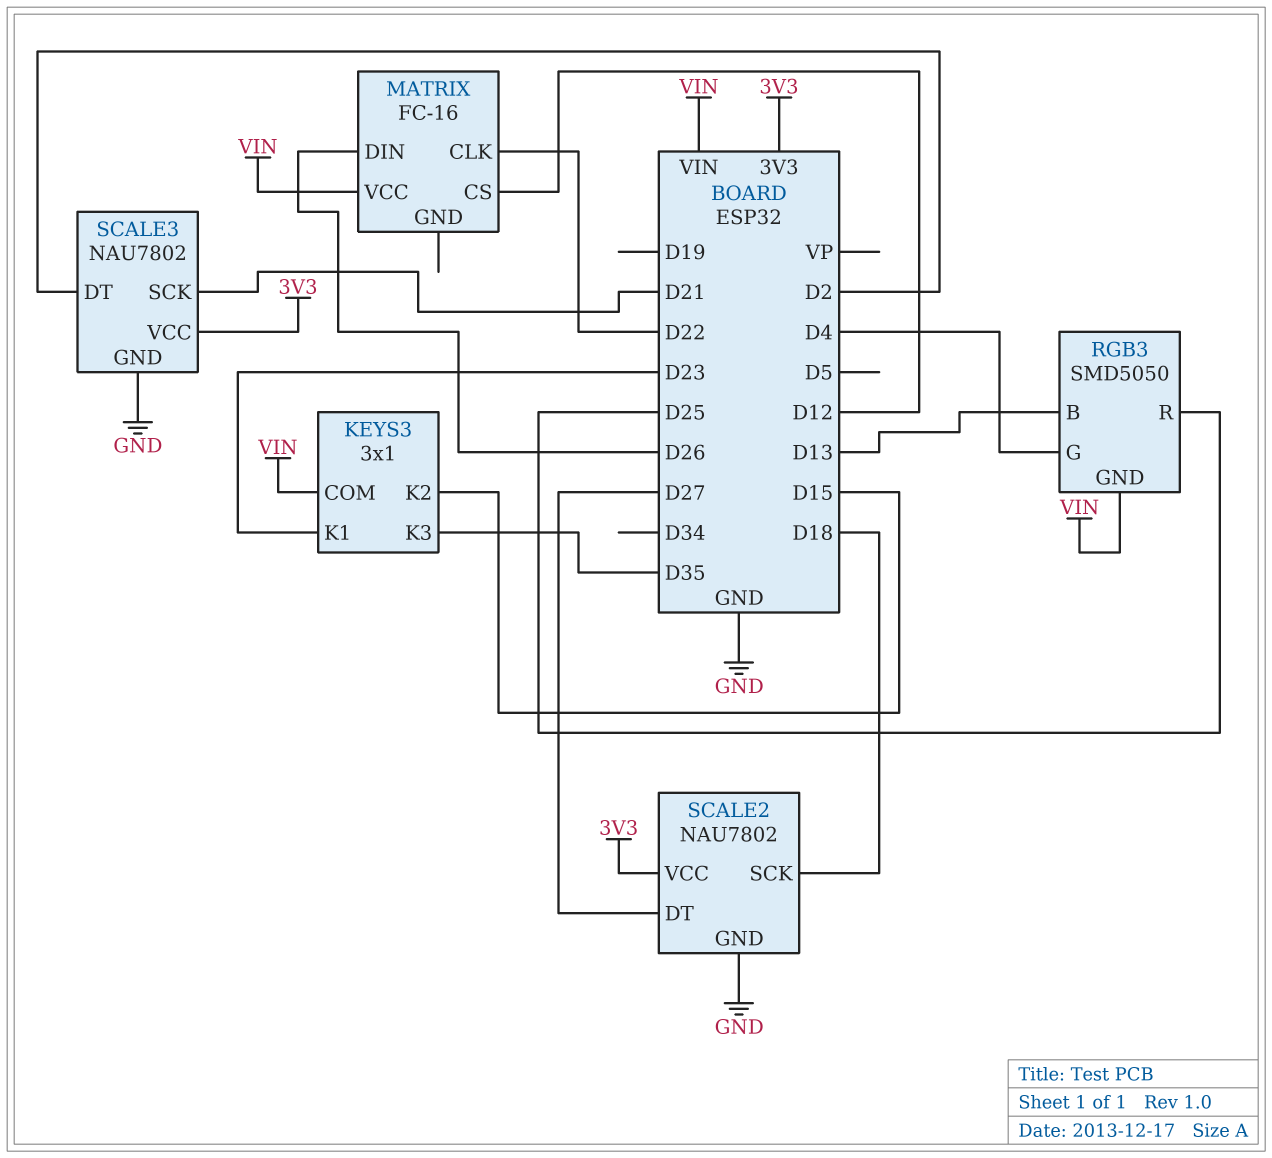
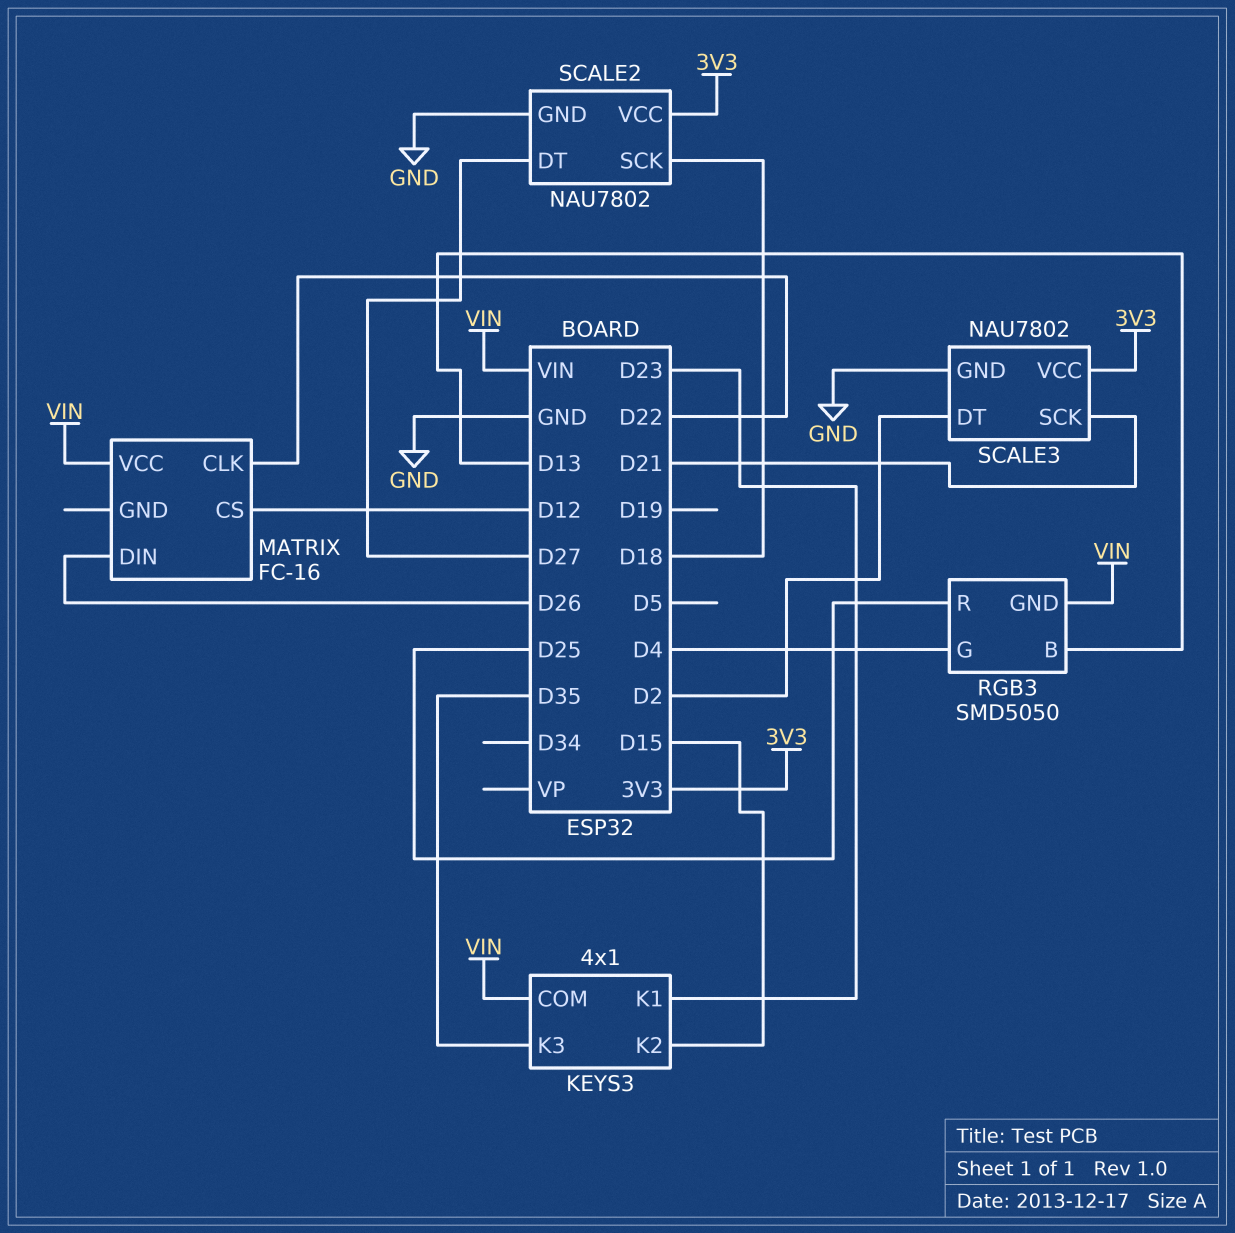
KEYS3: 3x1 -> 4x1

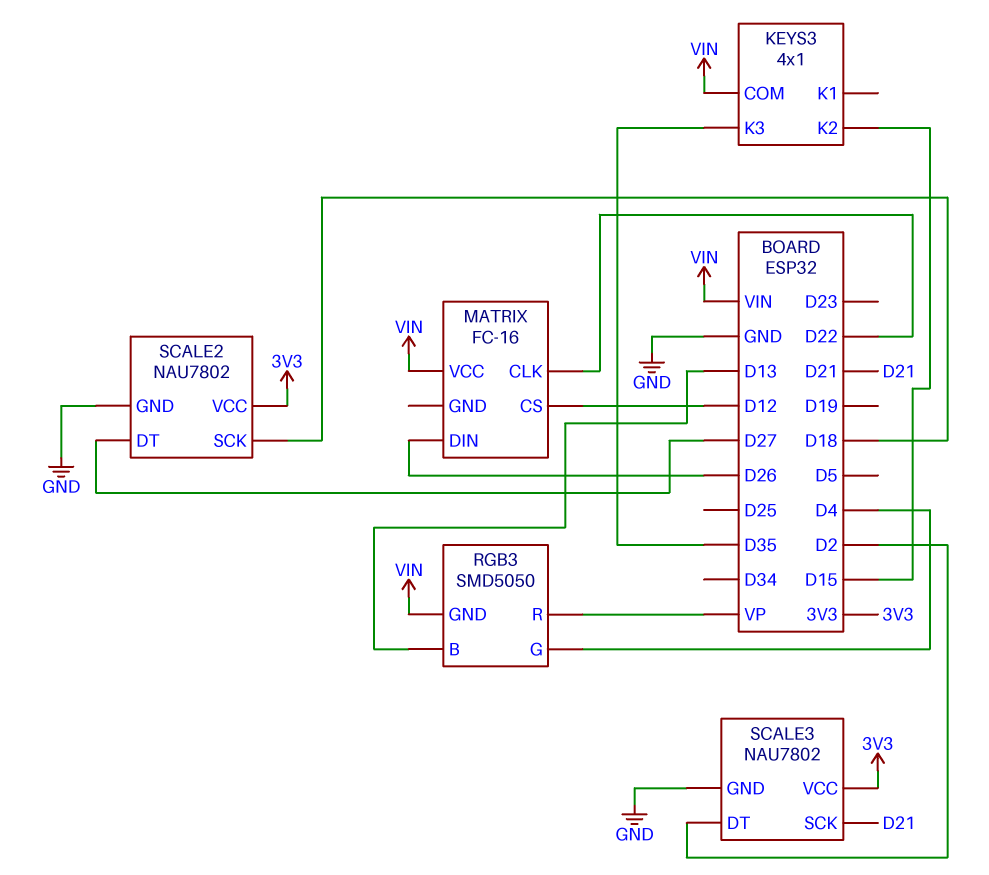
KEYS3 pin K1: D23 -> none
RGB3 pin R: D25 -> VP

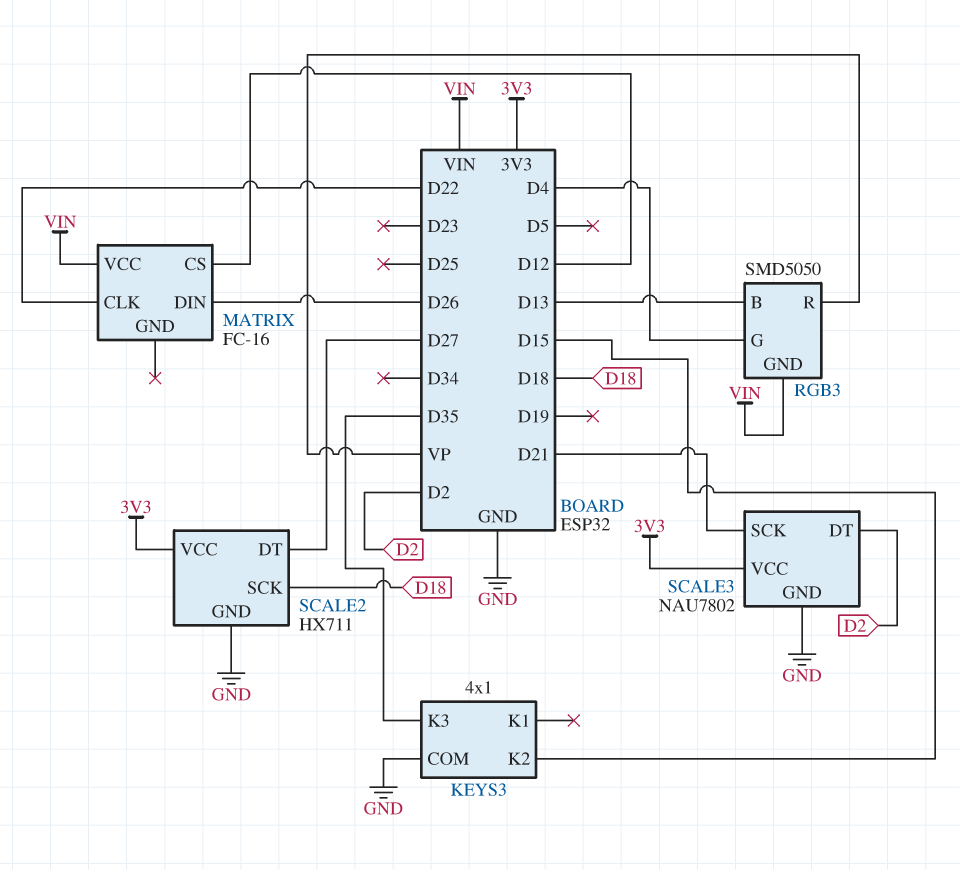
KEYS3 pin COM: VIN -> GND
SCALE2: NAU7802 -> HX711

